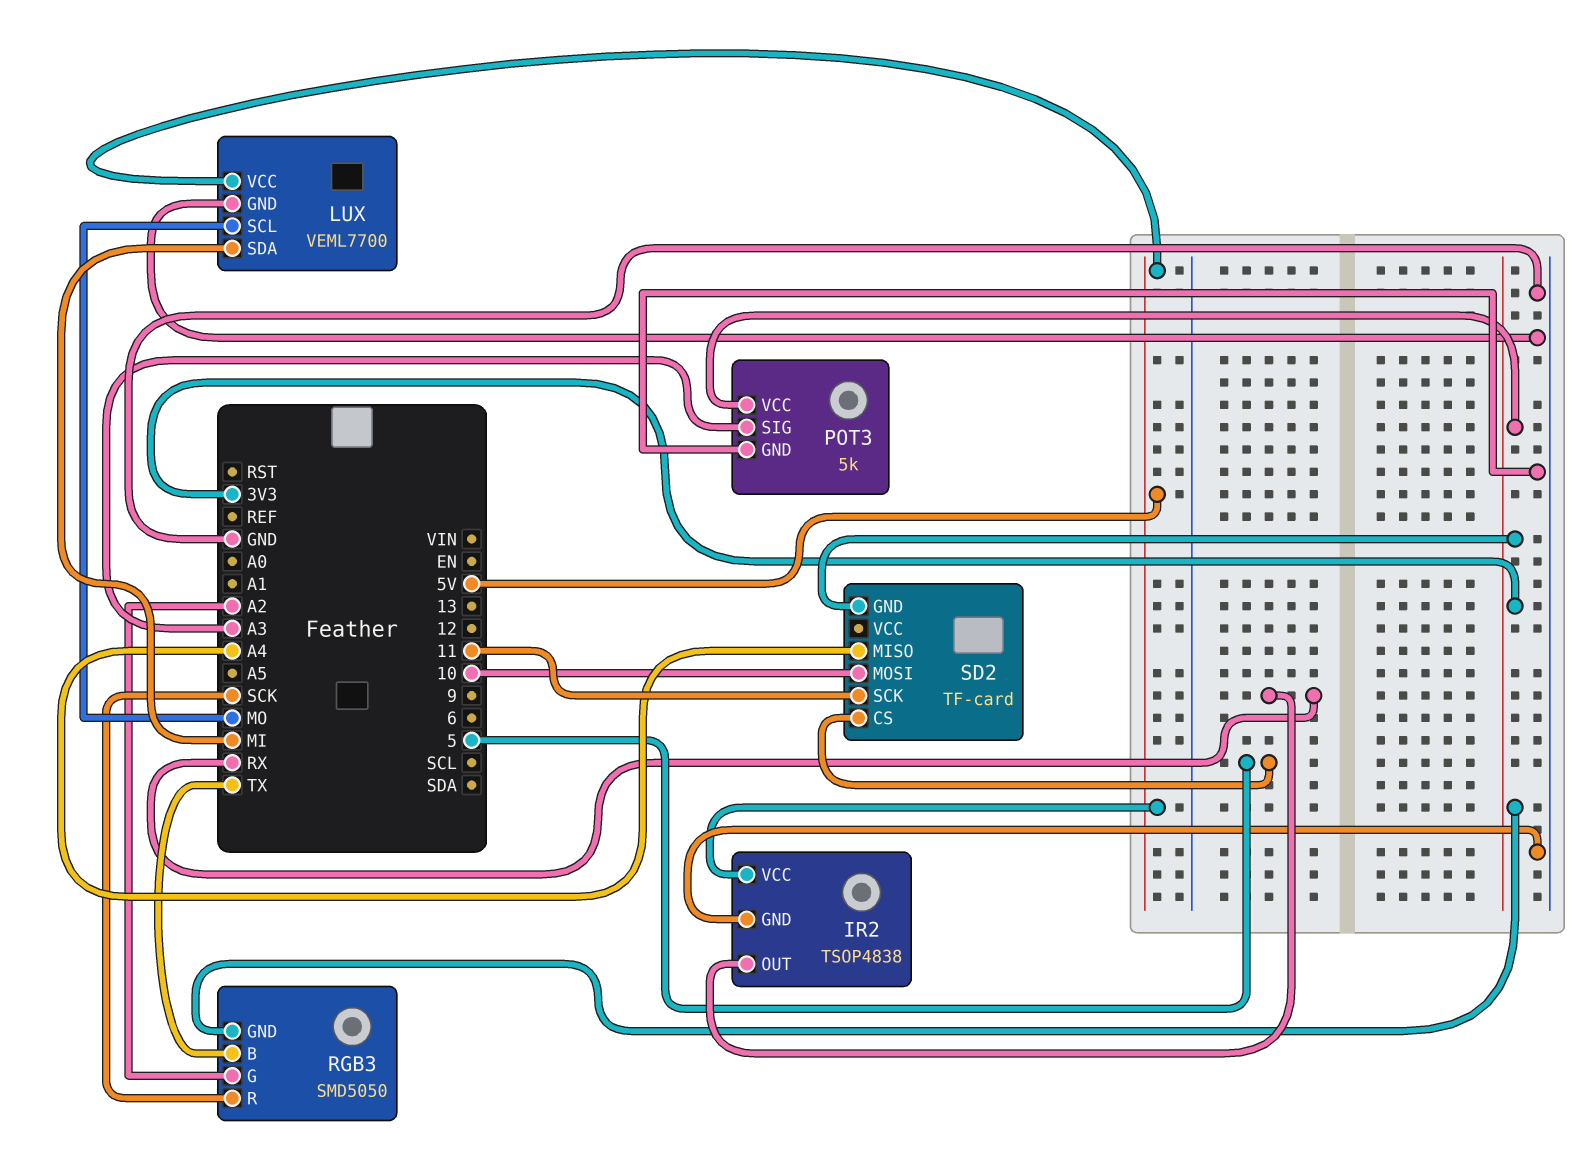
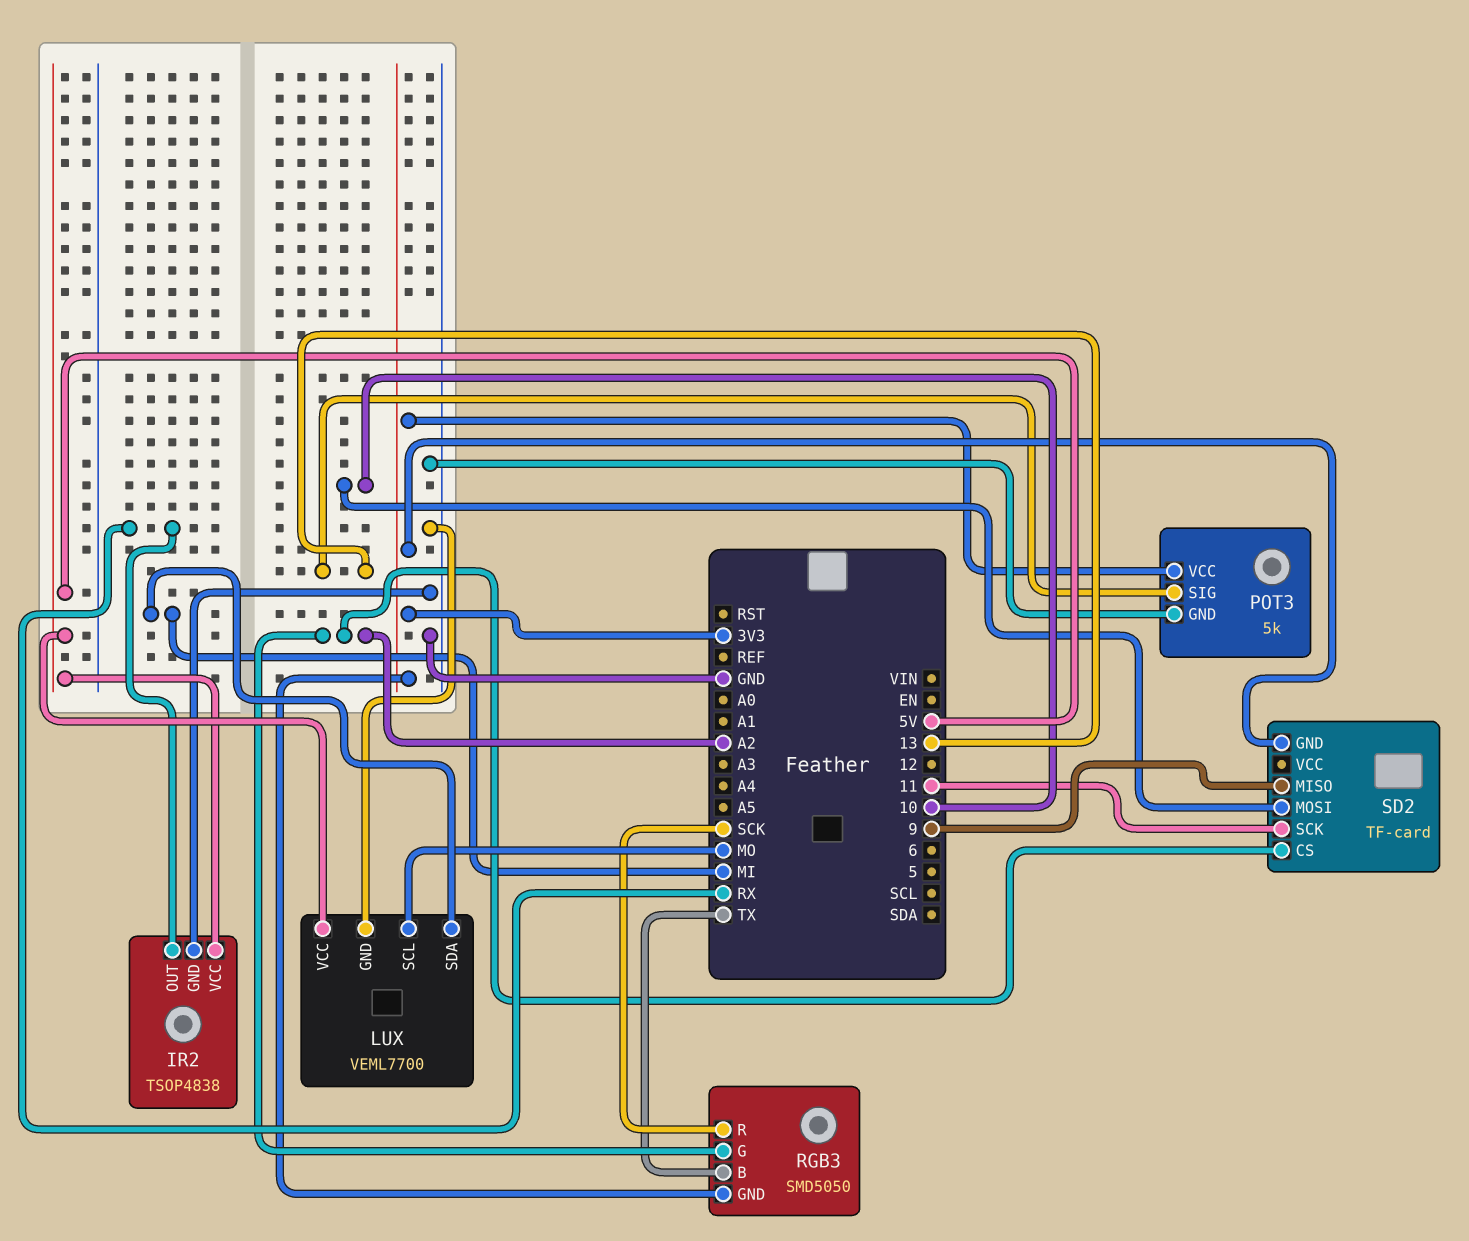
POT3 pin SIG: A3 -> 13
SD2 pin CS: 5 -> A2
SD2 pin MISO: A4 -> 9

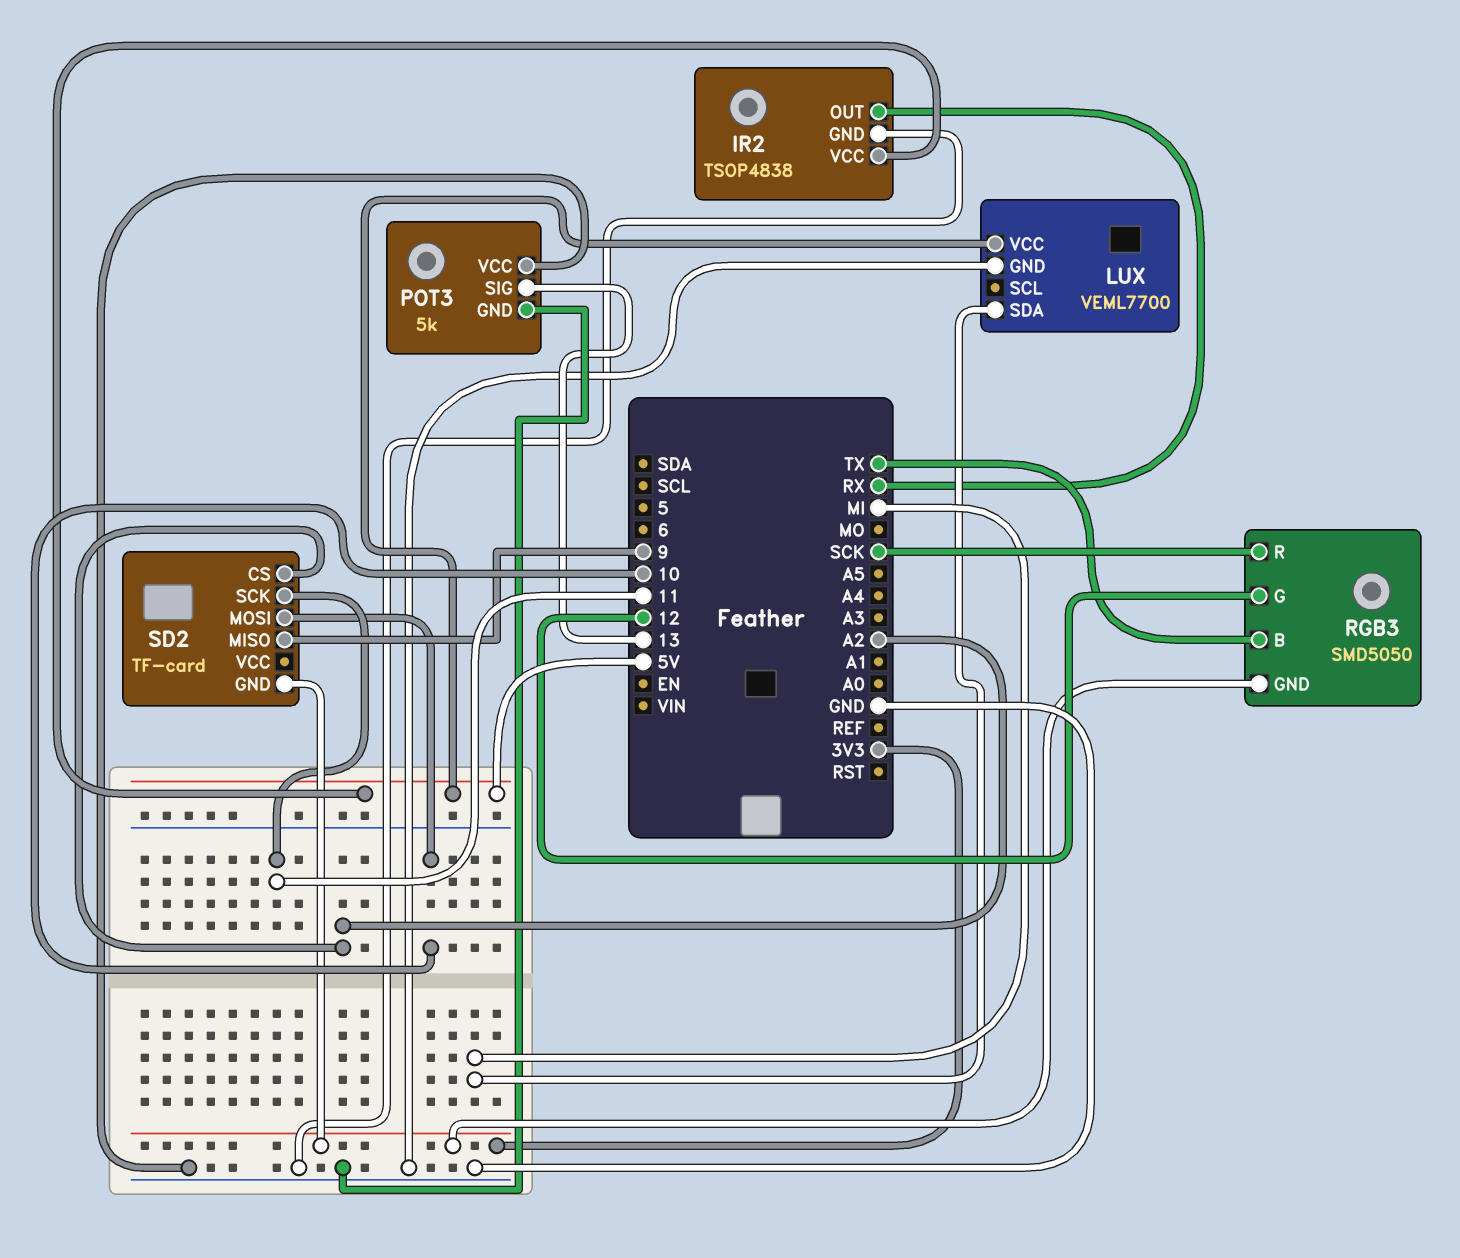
LUX pin SCL: MO -> none
POT3 pin VCC: 3V3 -> GND
RGB3 pin G: A2 -> 12

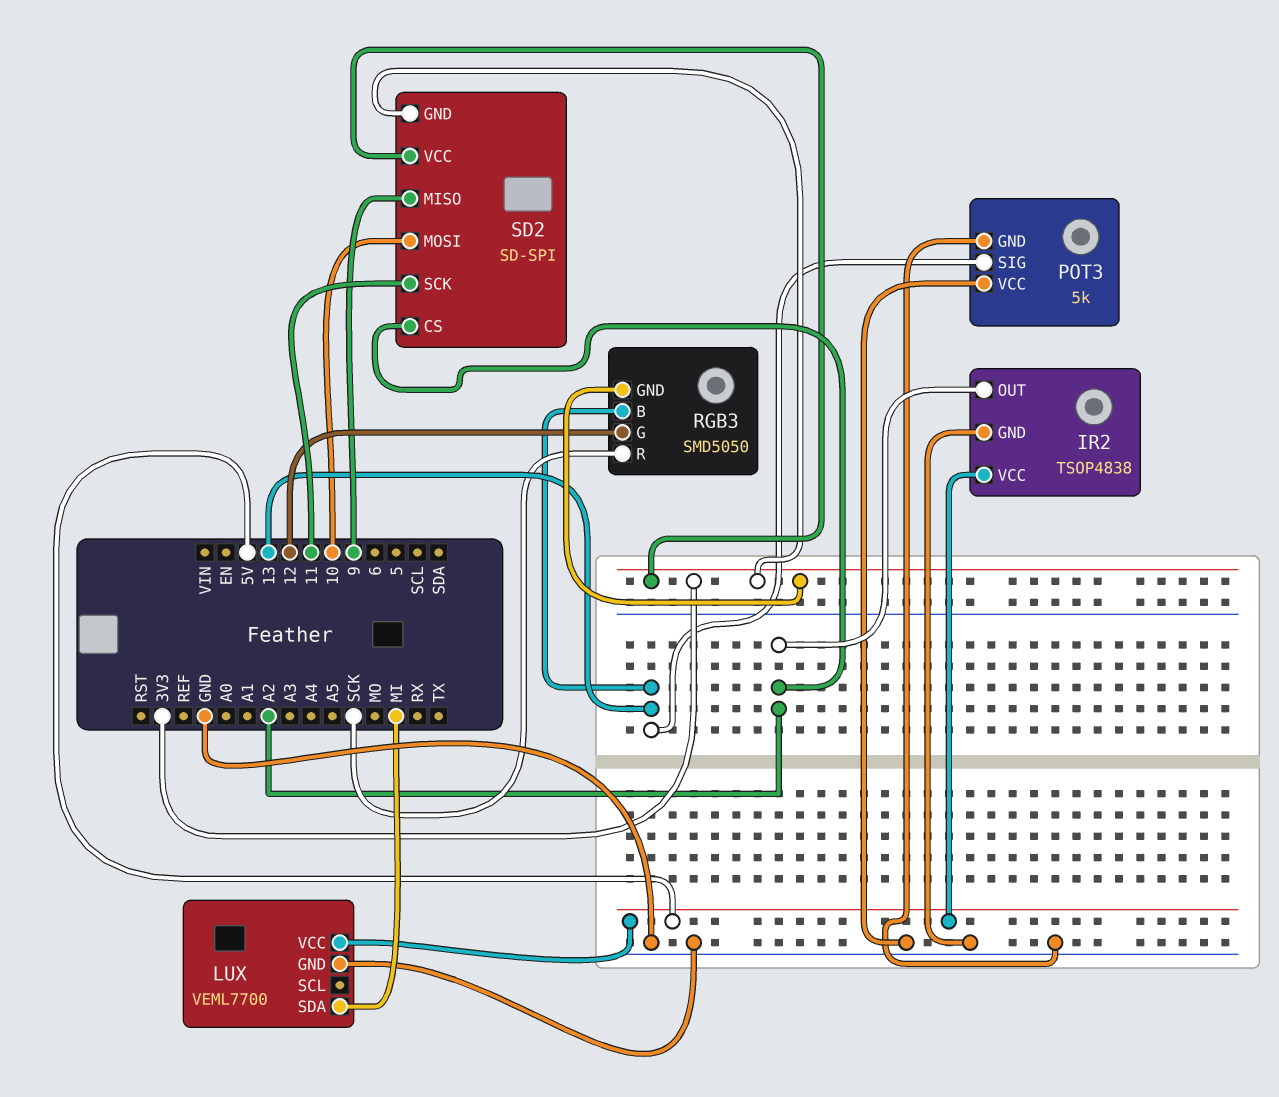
IR2 pin OUT: RX -> A2
RGB3 pin B: TX -> 13
SD2: TF-card -> SD-SPI
SD2 pin VCC: none -> 3V3

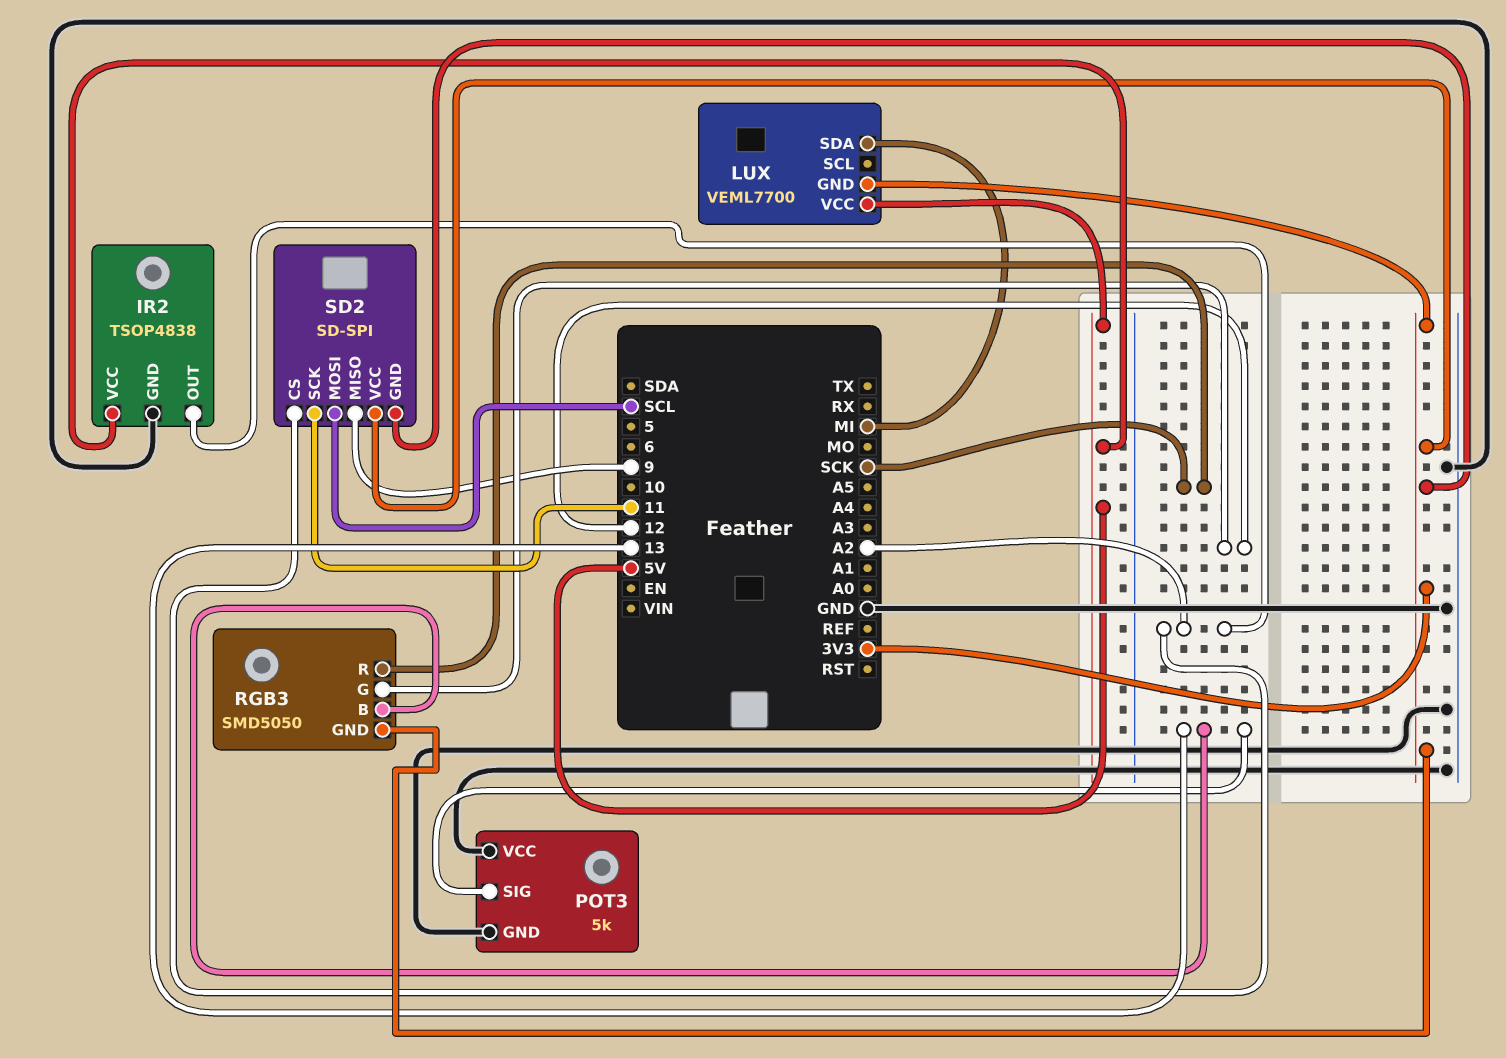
LUX pin GND: GND -> 3V3
SD2 pin MOSI: 10 -> SCL

